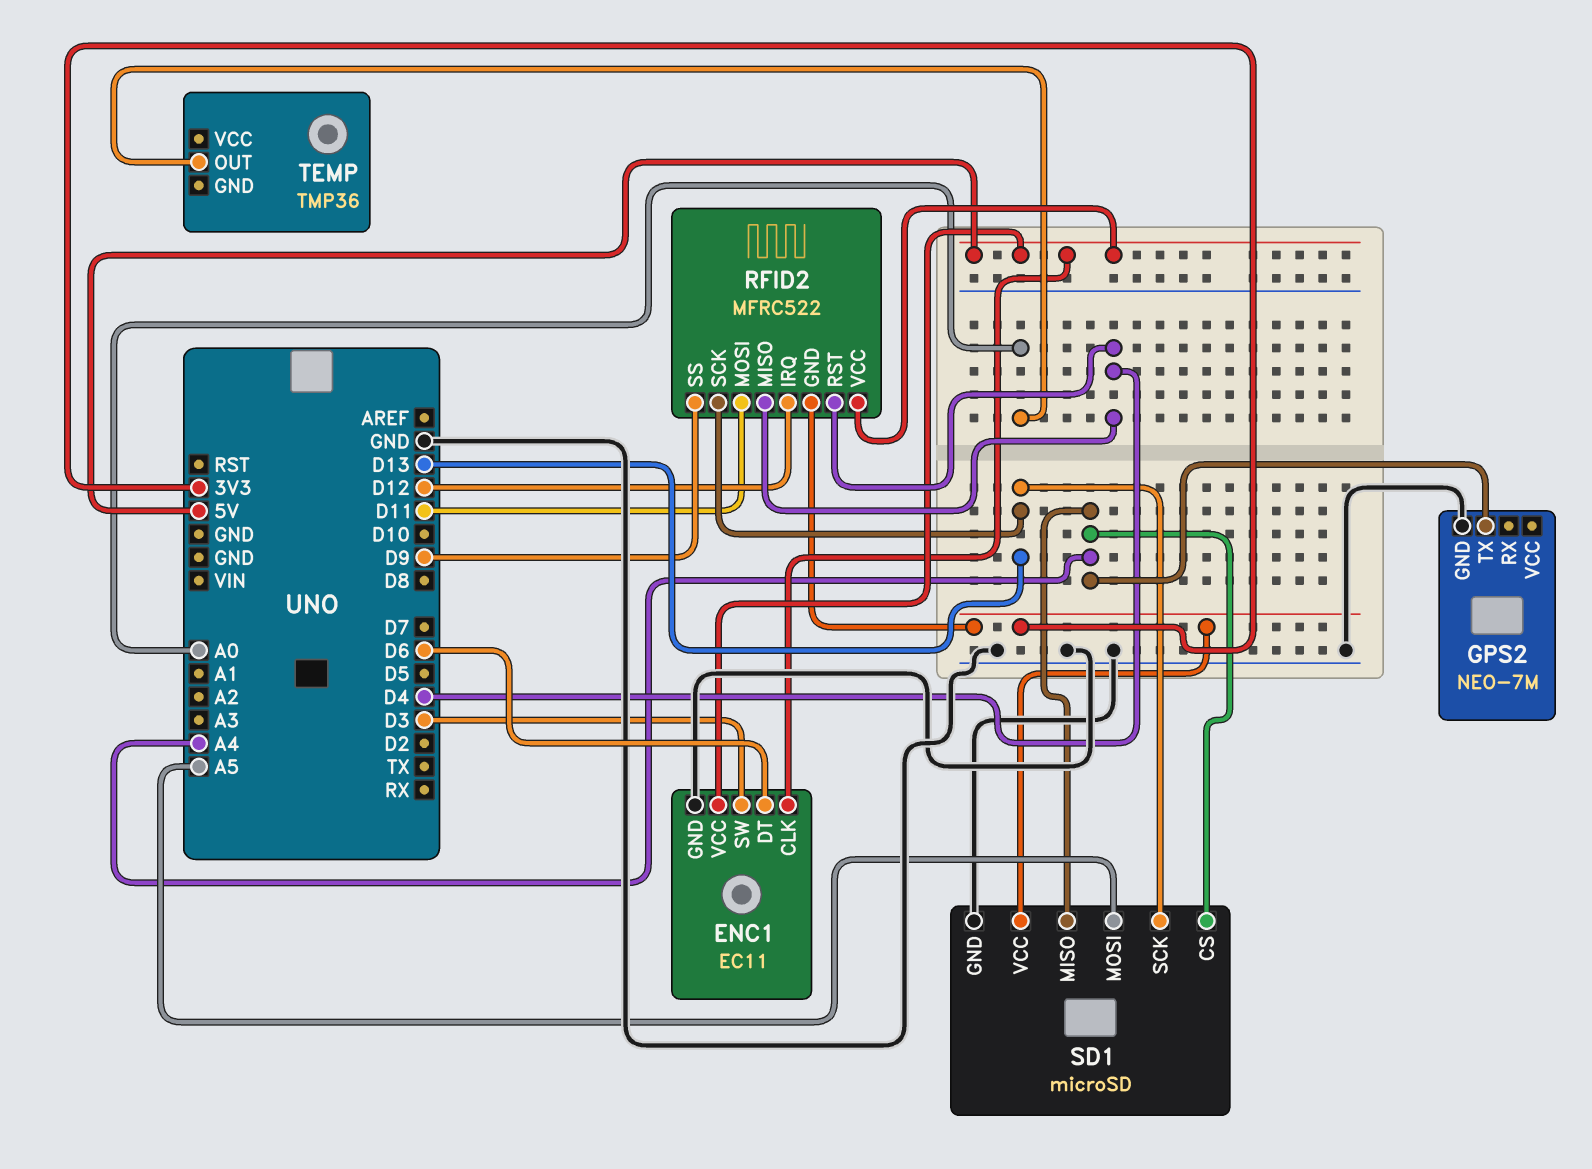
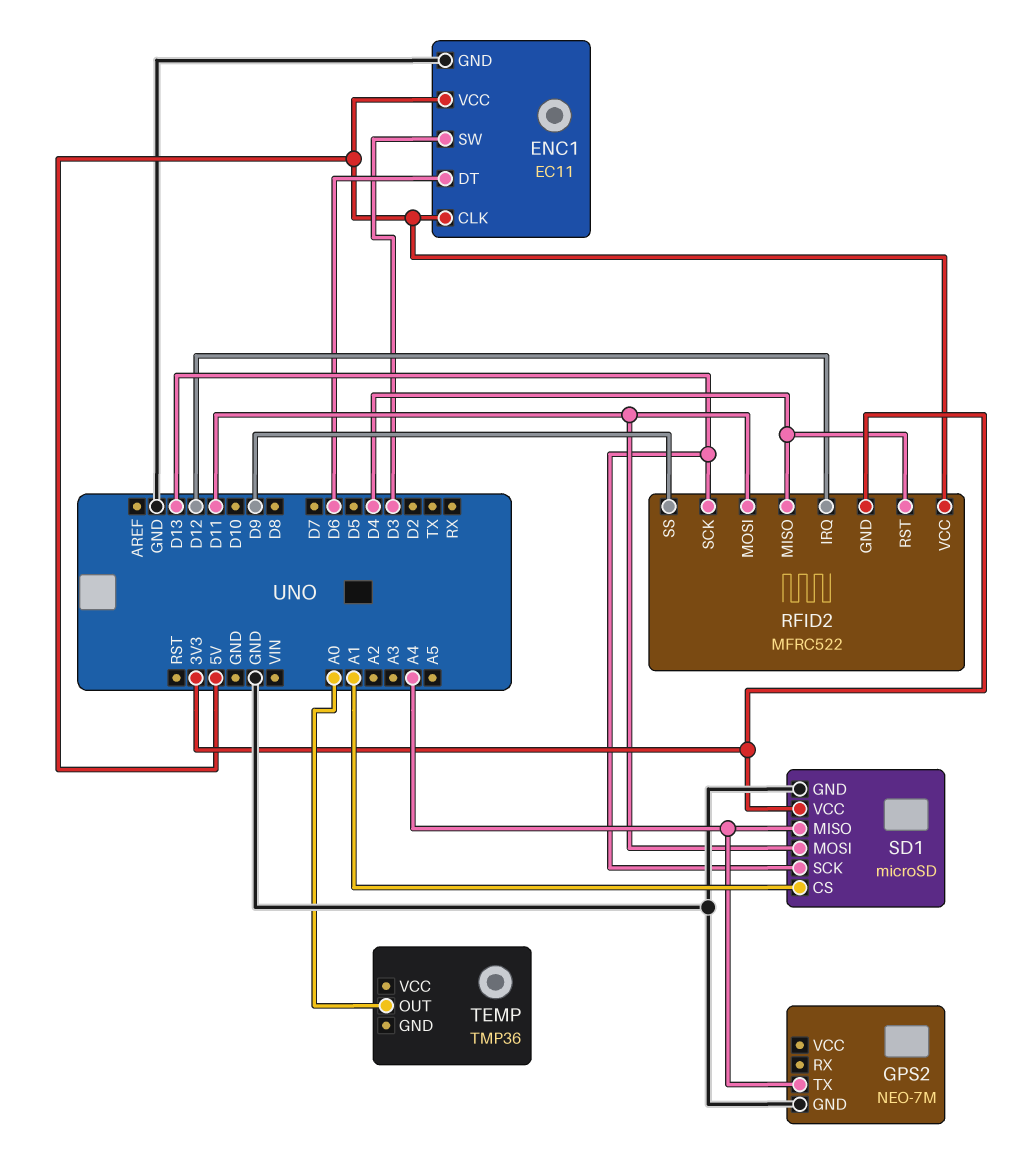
SD1 pin CS: A4 -> A1
SD1 pin MOSI: A5 -> D11

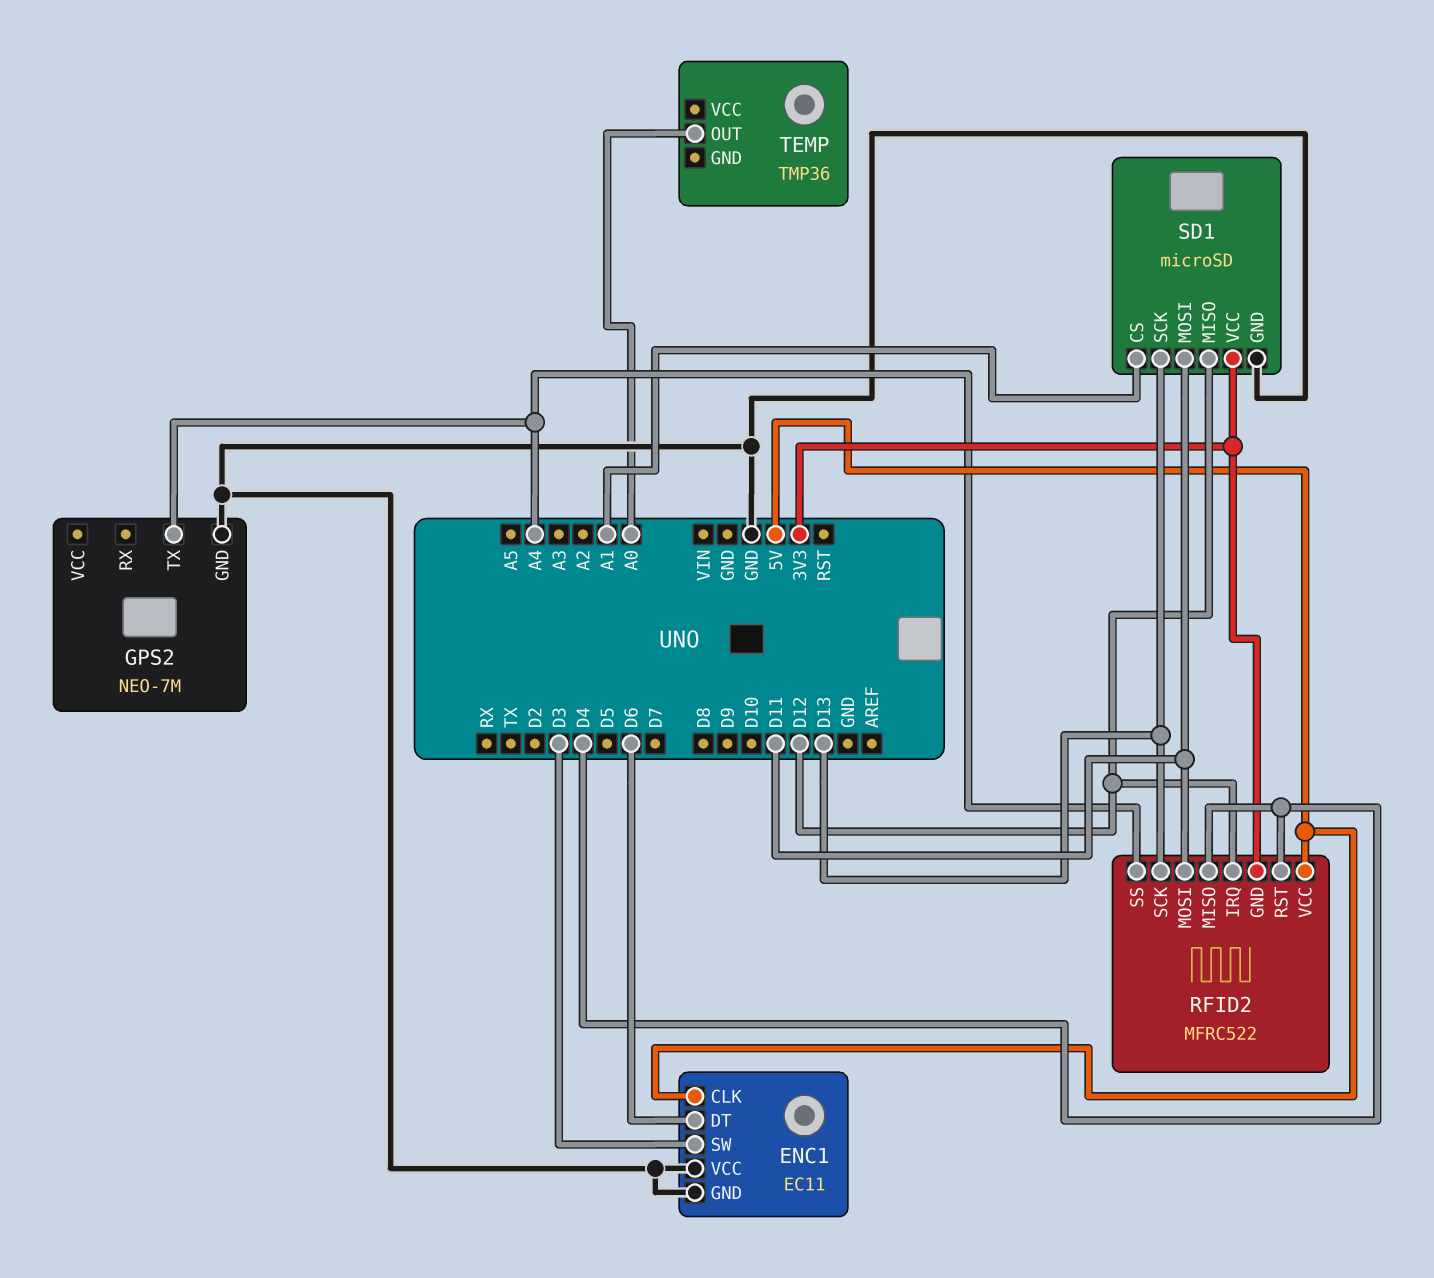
ENC1 pin VCC: 5V -> GND
RFID2 pin SS: D9 -> A4
SD1 pin MISO: A4 -> D12

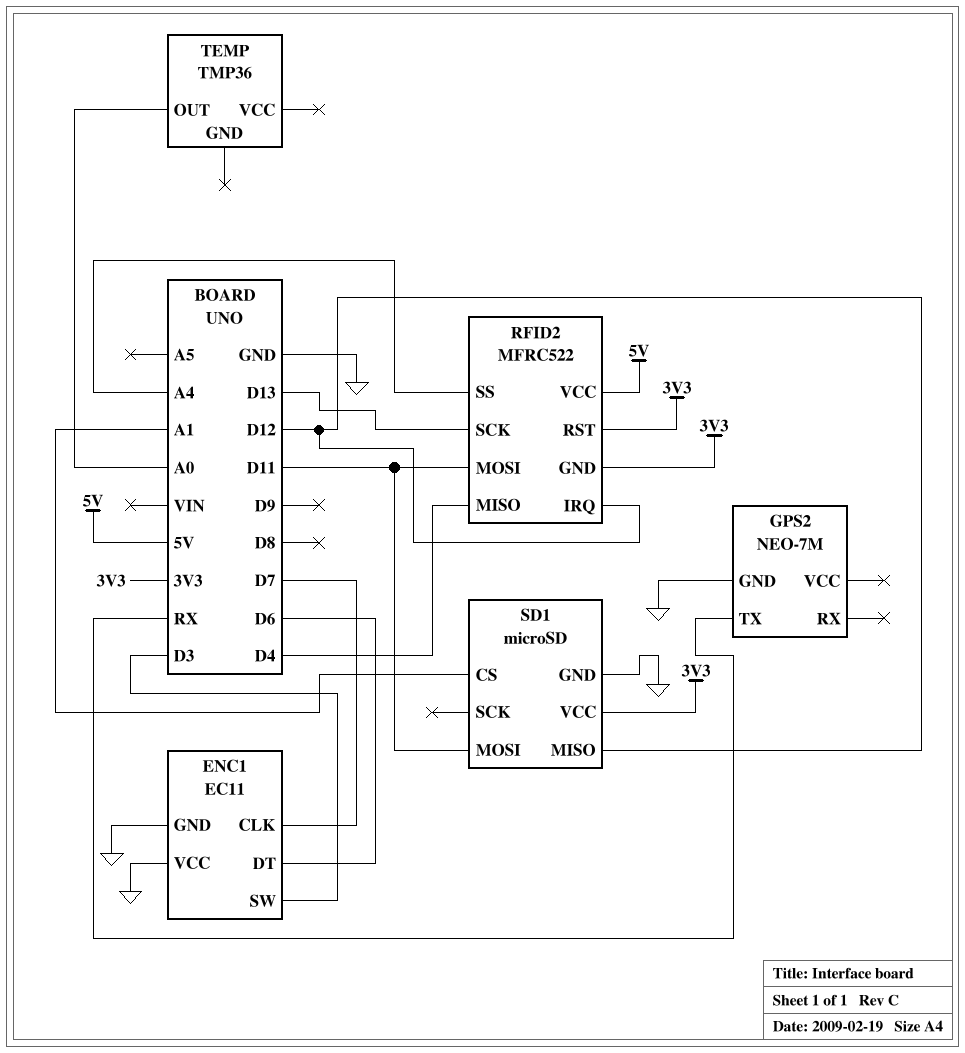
ENC1 pin CLK: 5V -> D7
GPS2 pin TX: A4 -> RX
RFID2 pin RST: D4 -> 3V3
SD1 pin SCK: D13 -> none

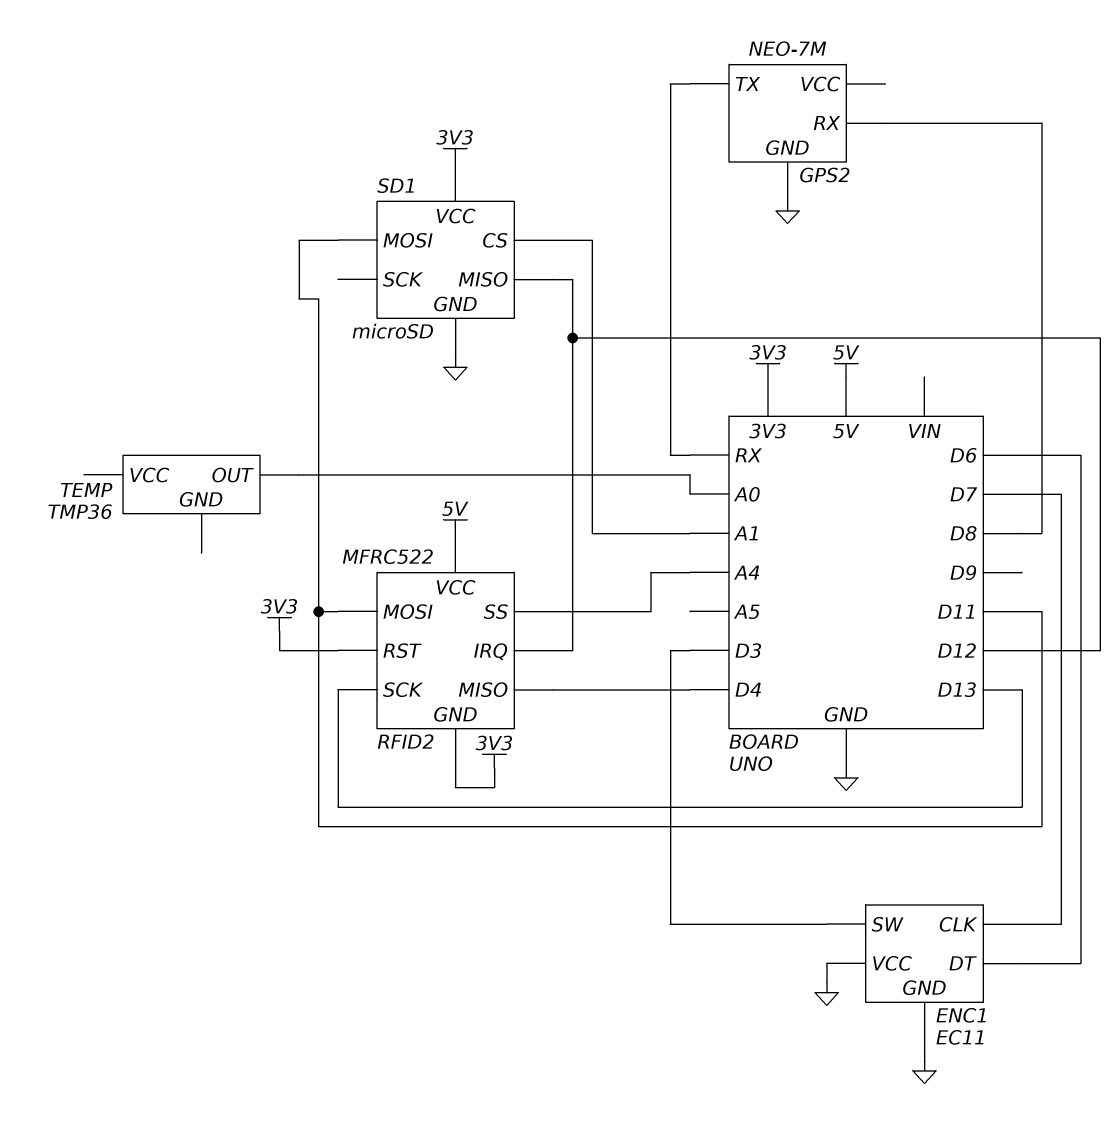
GPS2 pin RX: none -> D8

